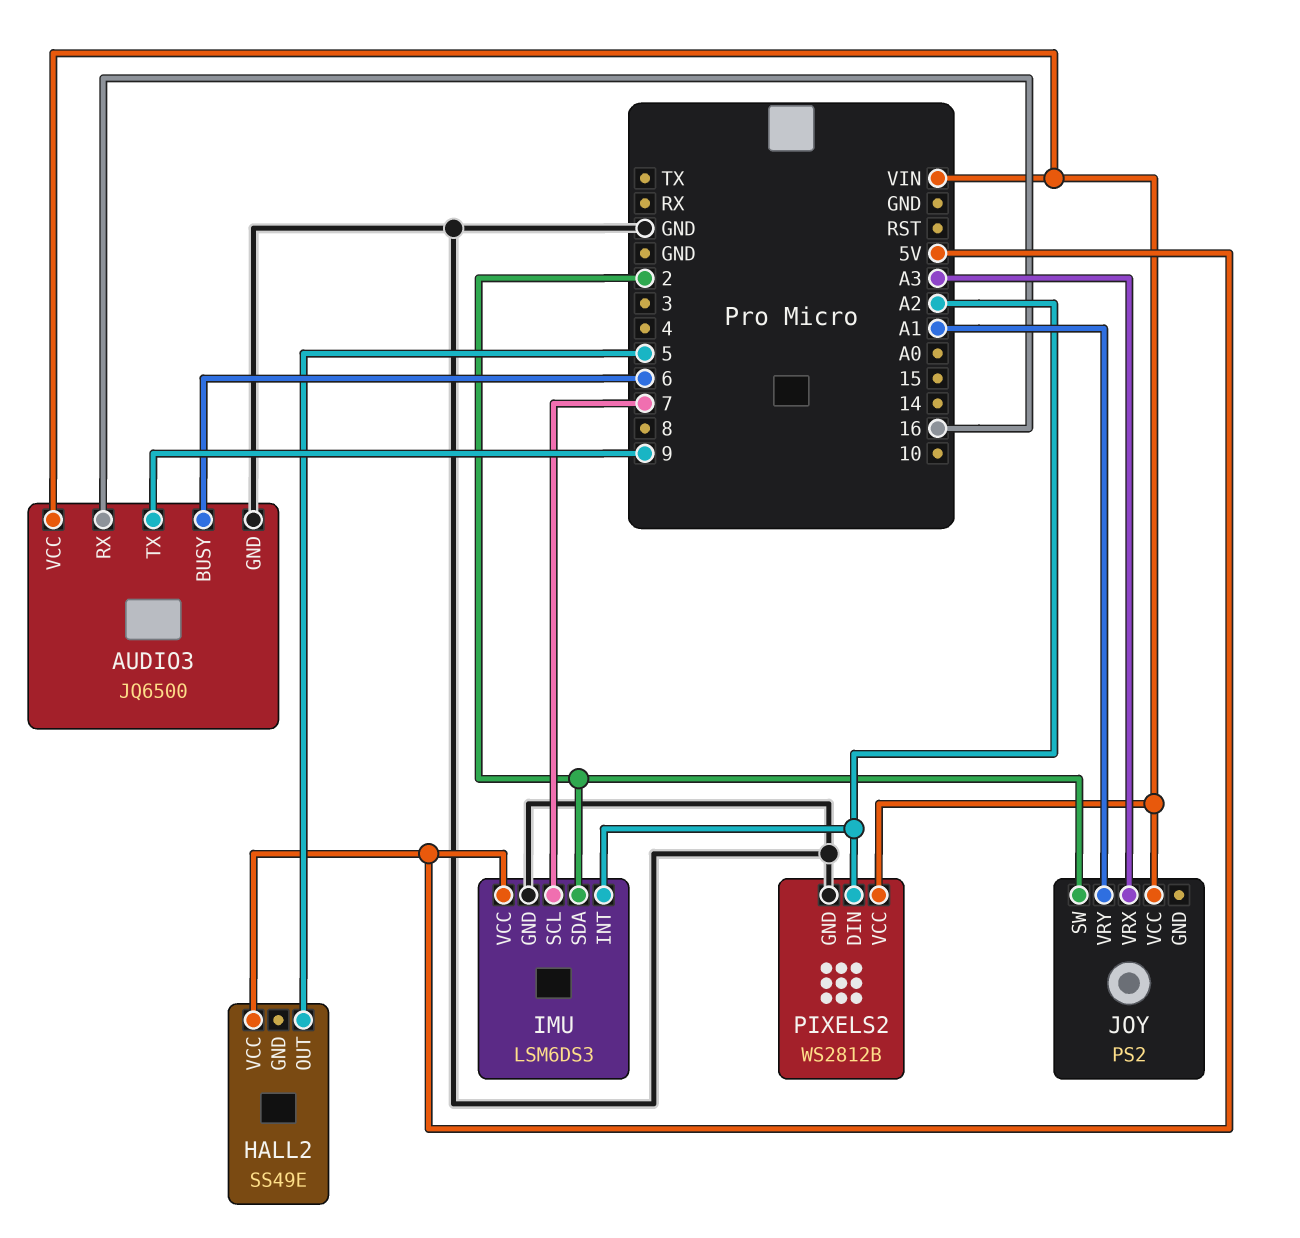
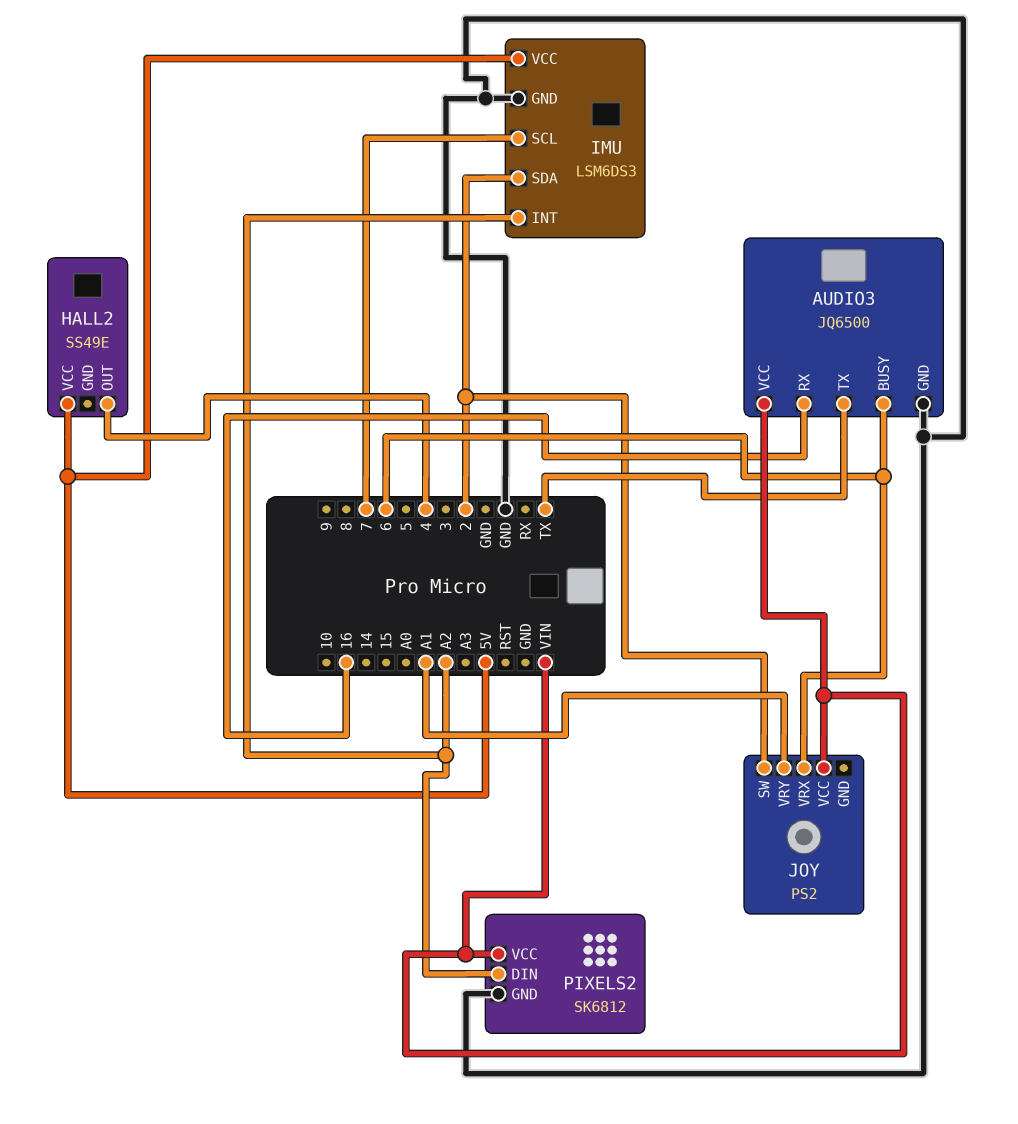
AUDIO3 pin TX: 9 -> TX
HALL2 pin OUT: 5 -> 4
JOY pin VRX: A3 -> 6
PIXELS2: WS2812B -> SK6812

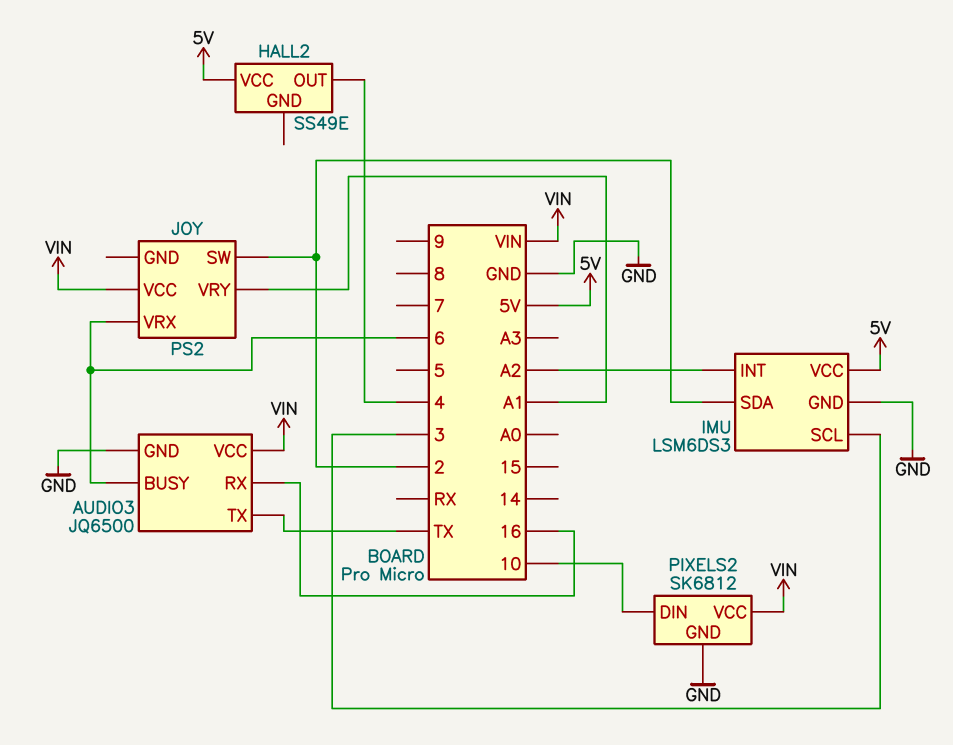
IMU pin SCL: 7 -> 3
PIXELS2 pin DIN: A2 -> 10

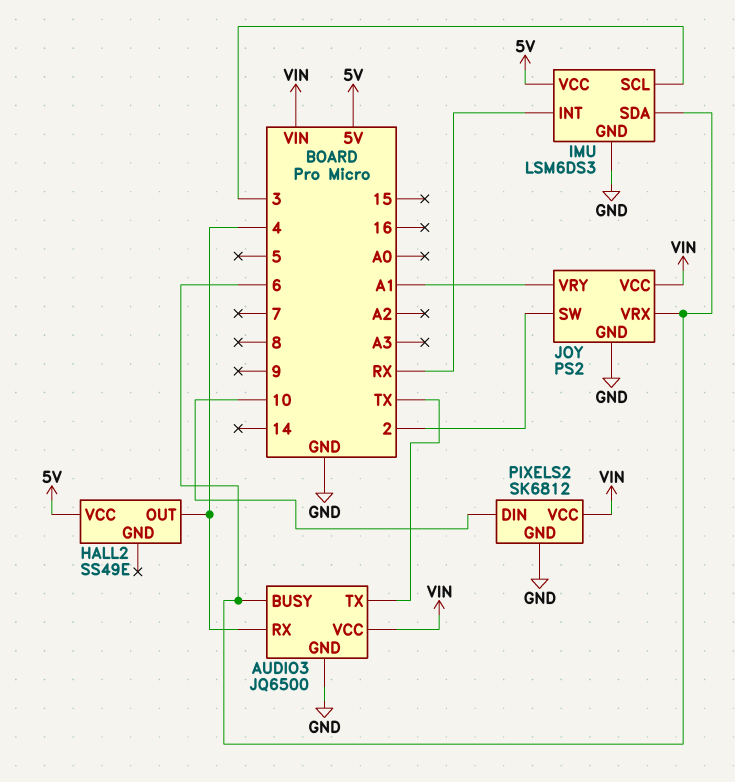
AUDIO3 pin RX: 16 -> 4
IMU pin INT: A2 -> RX
IMU pin SDA: 2 -> 6
JOY pin GND: none -> GND

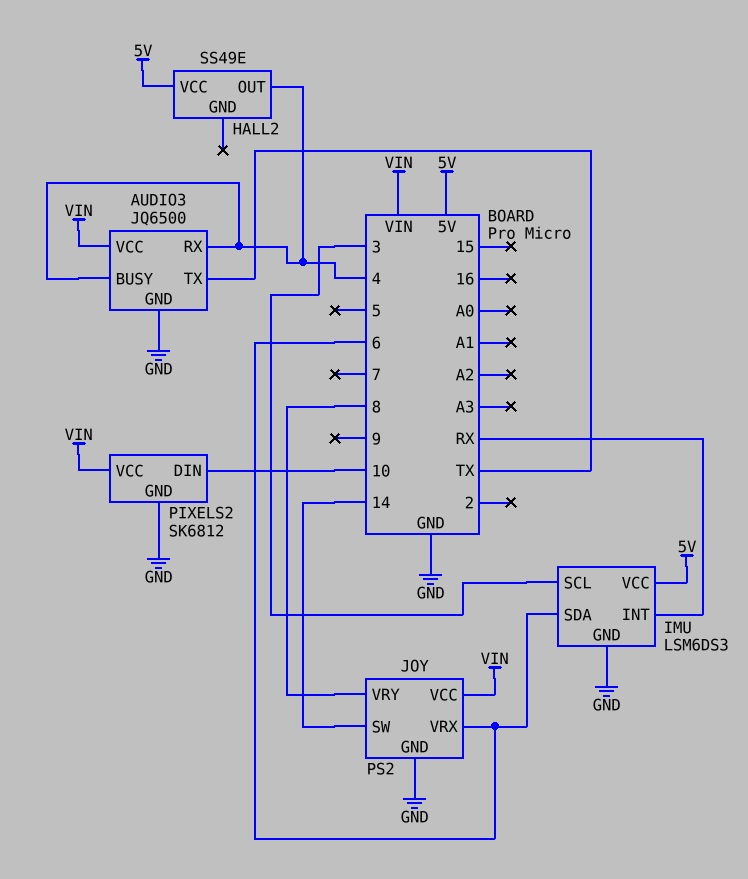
AUDIO3 pin BUSY: 6 -> 4
JOY pin SW: 2 -> 14
JOY pin VRY: A1 -> 8

